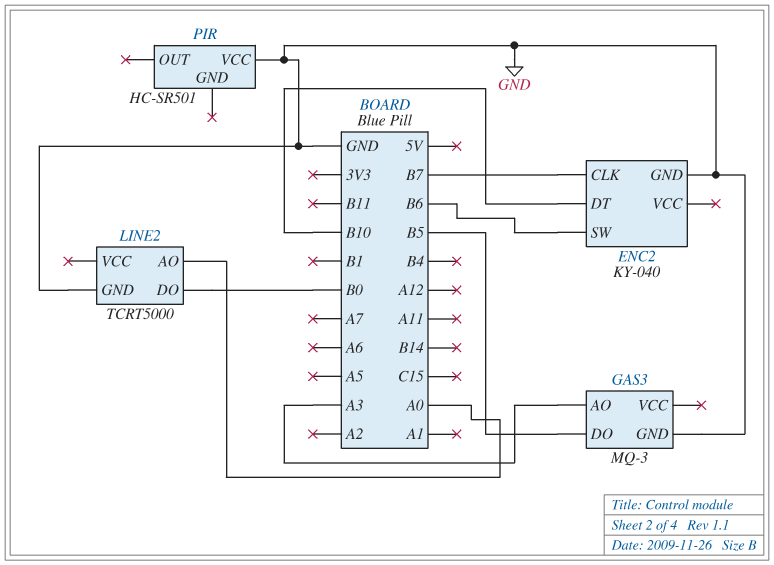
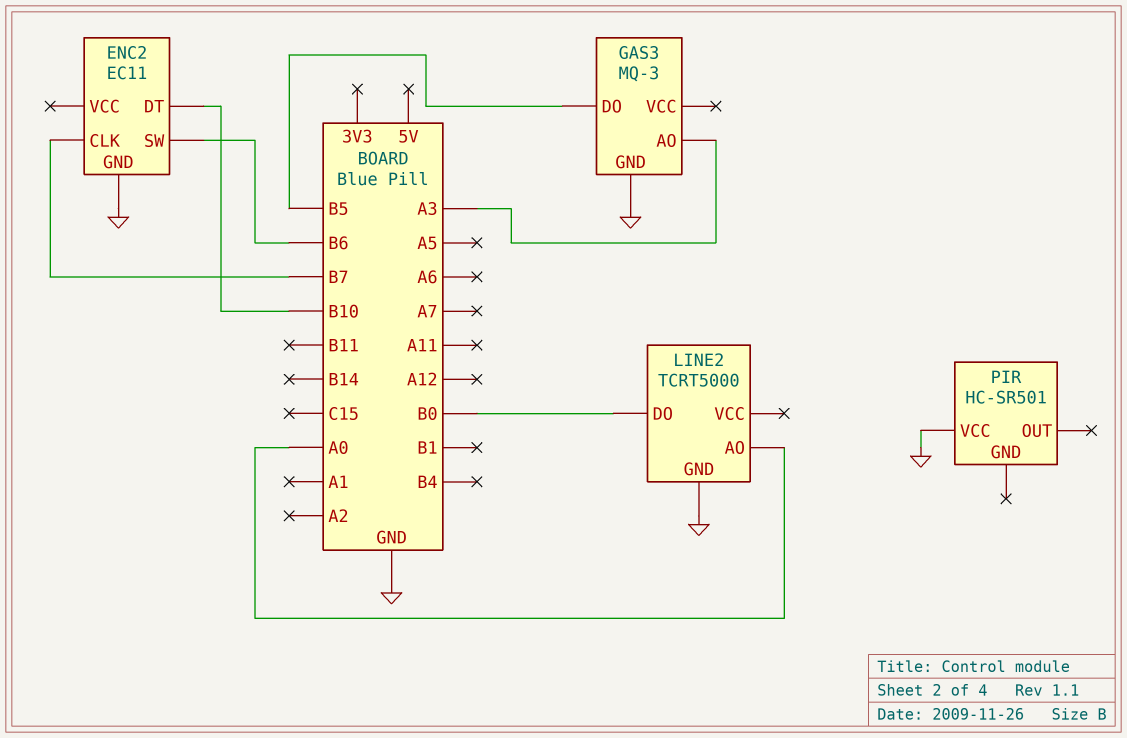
ENC2: KY-040 -> EC11

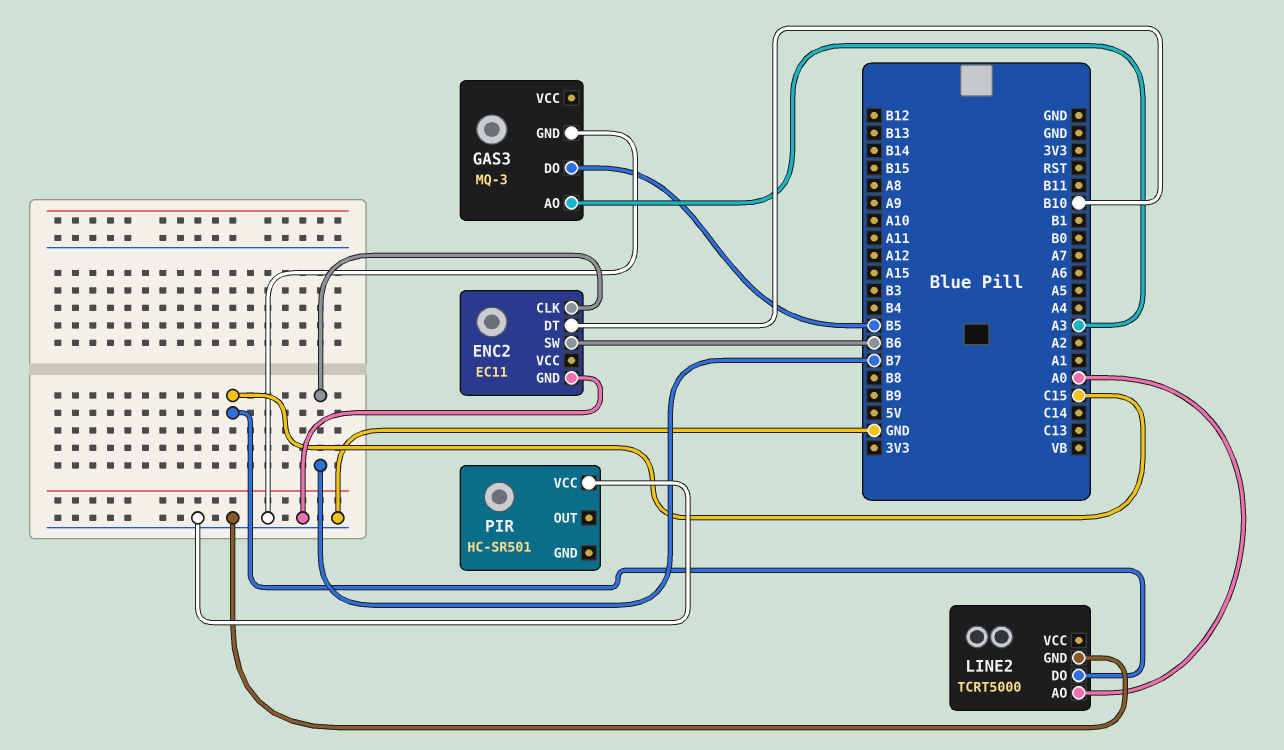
LINE2 pin DO: B0 -> C15

